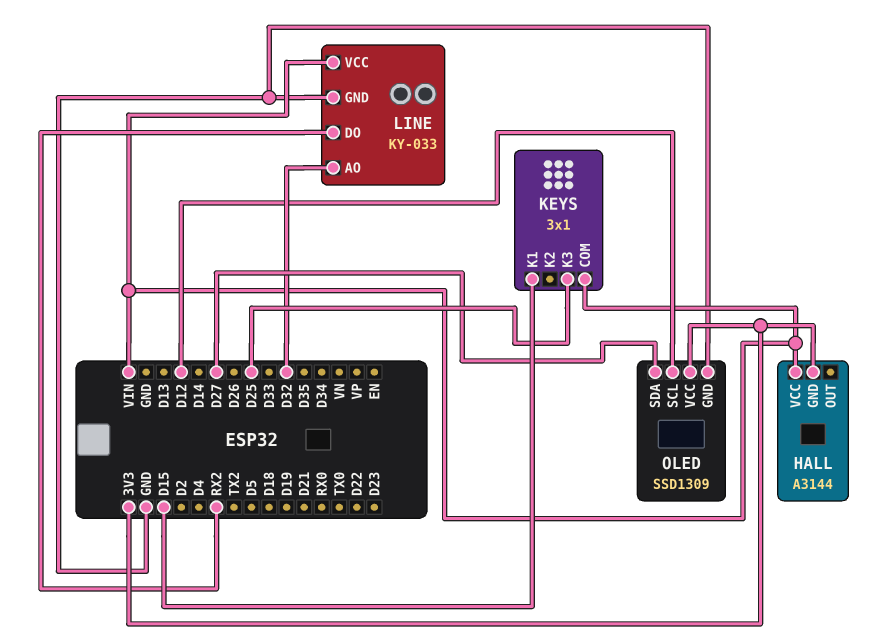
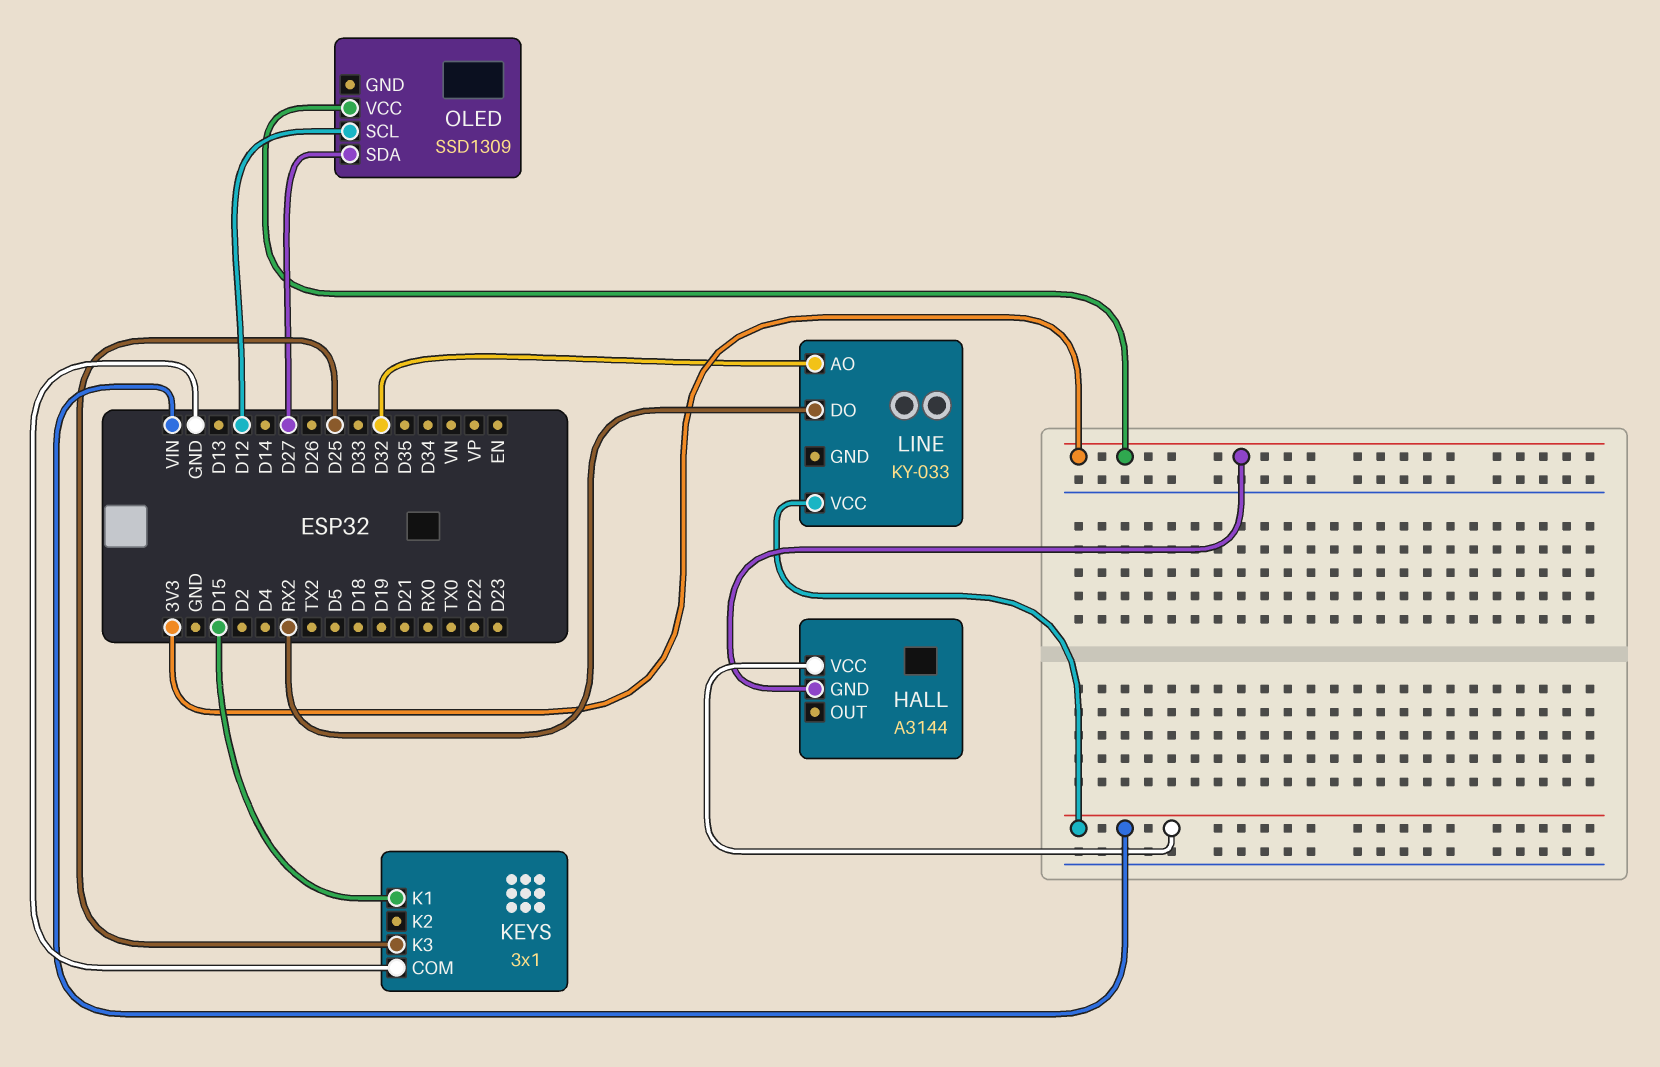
KEYS pin COM: VIN -> GND
LINE pin GND: GND -> none
OLED pin GND: GND -> none

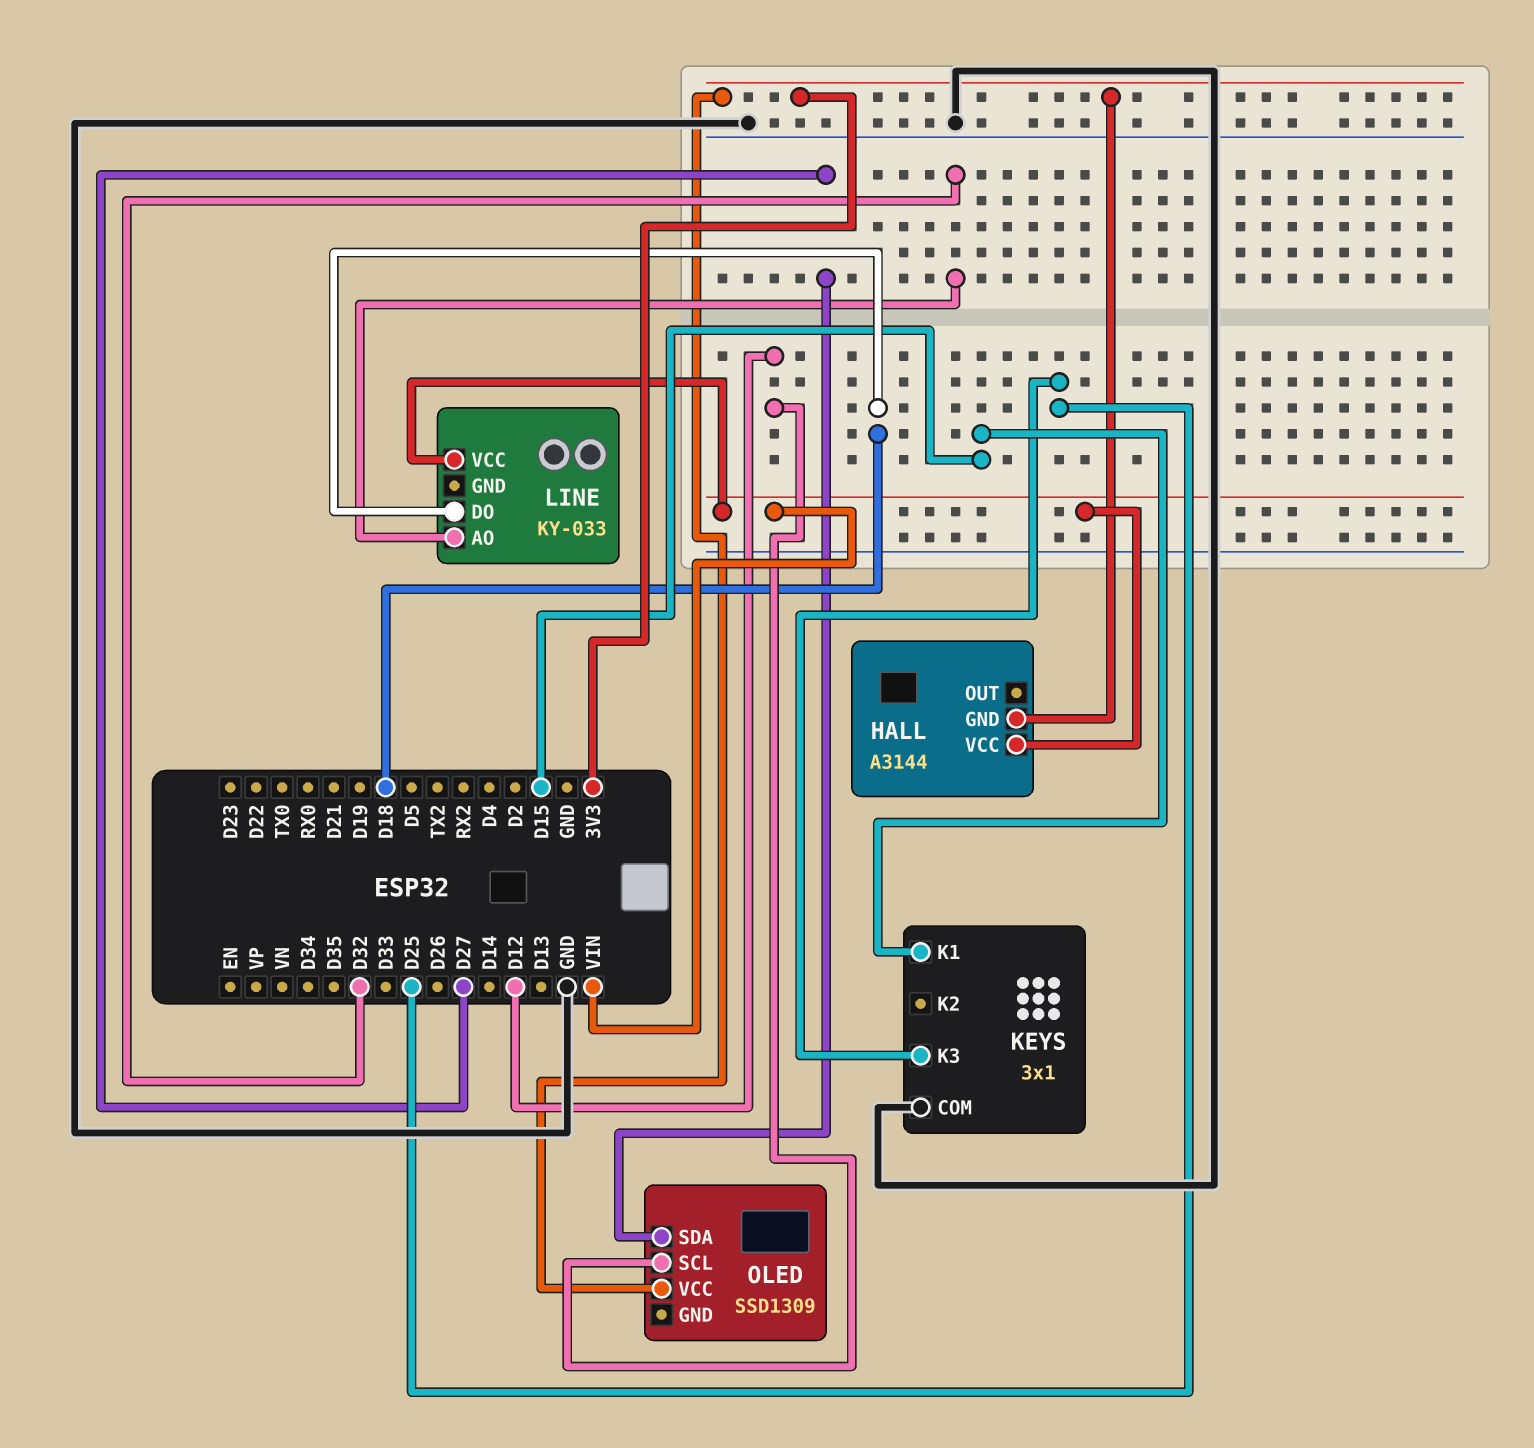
LINE pin DO: RX2 -> D18

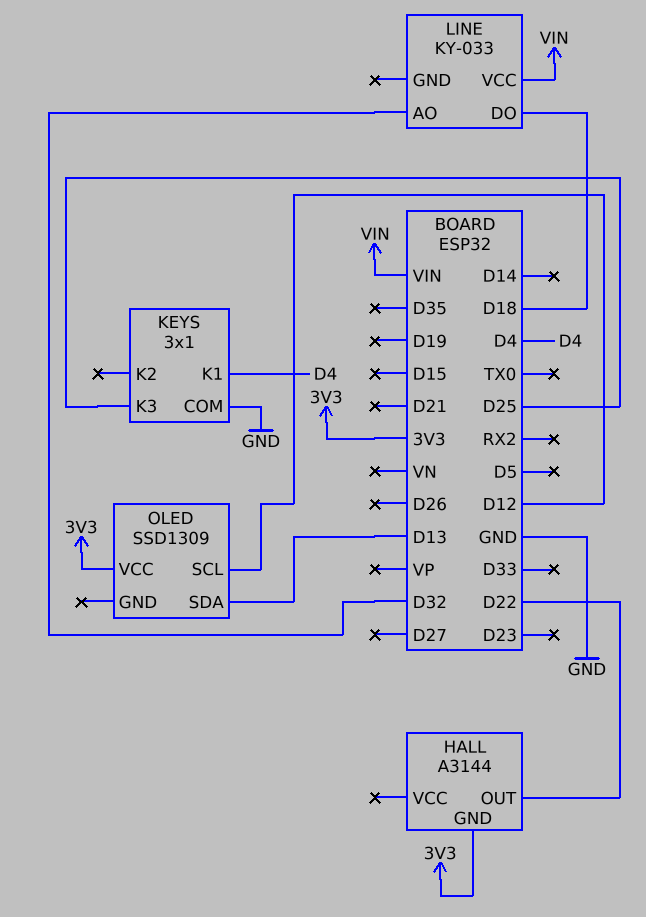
HALL pin OUT: none -> D22
HALL pin VCC: VIN -> none
KEYS pin K1: D15 -> D4
OLED pin SDA: D27 -> D13

